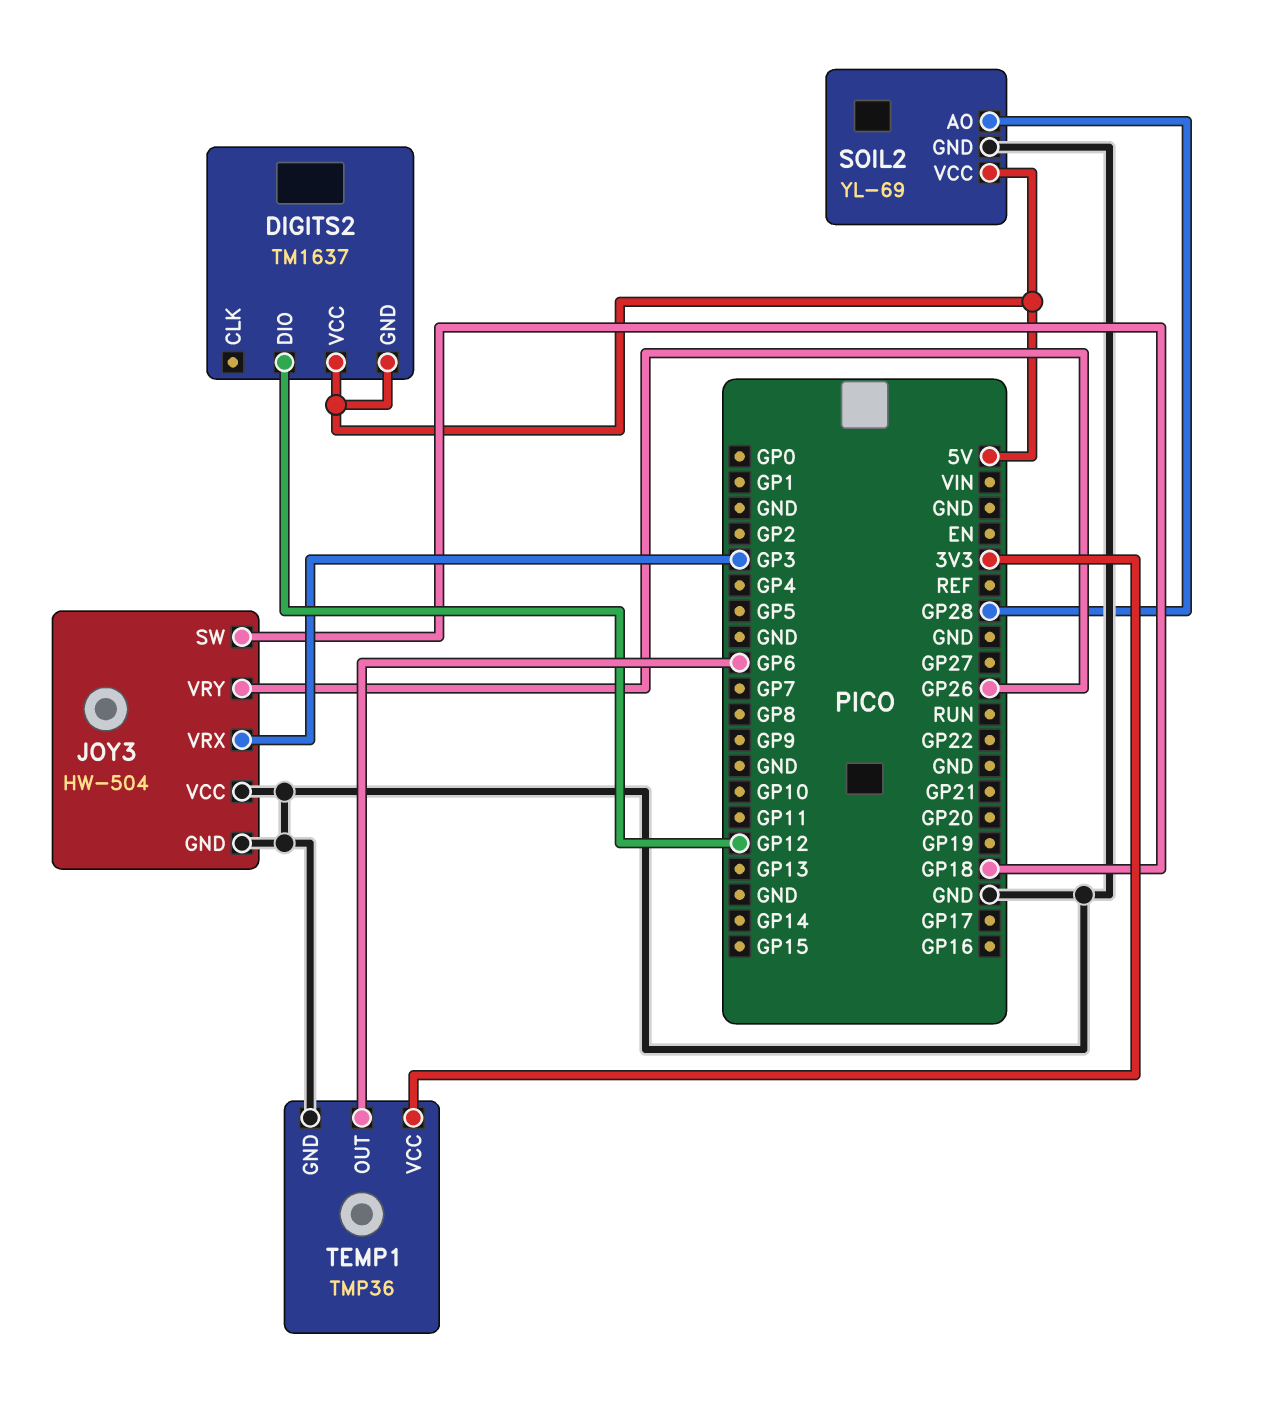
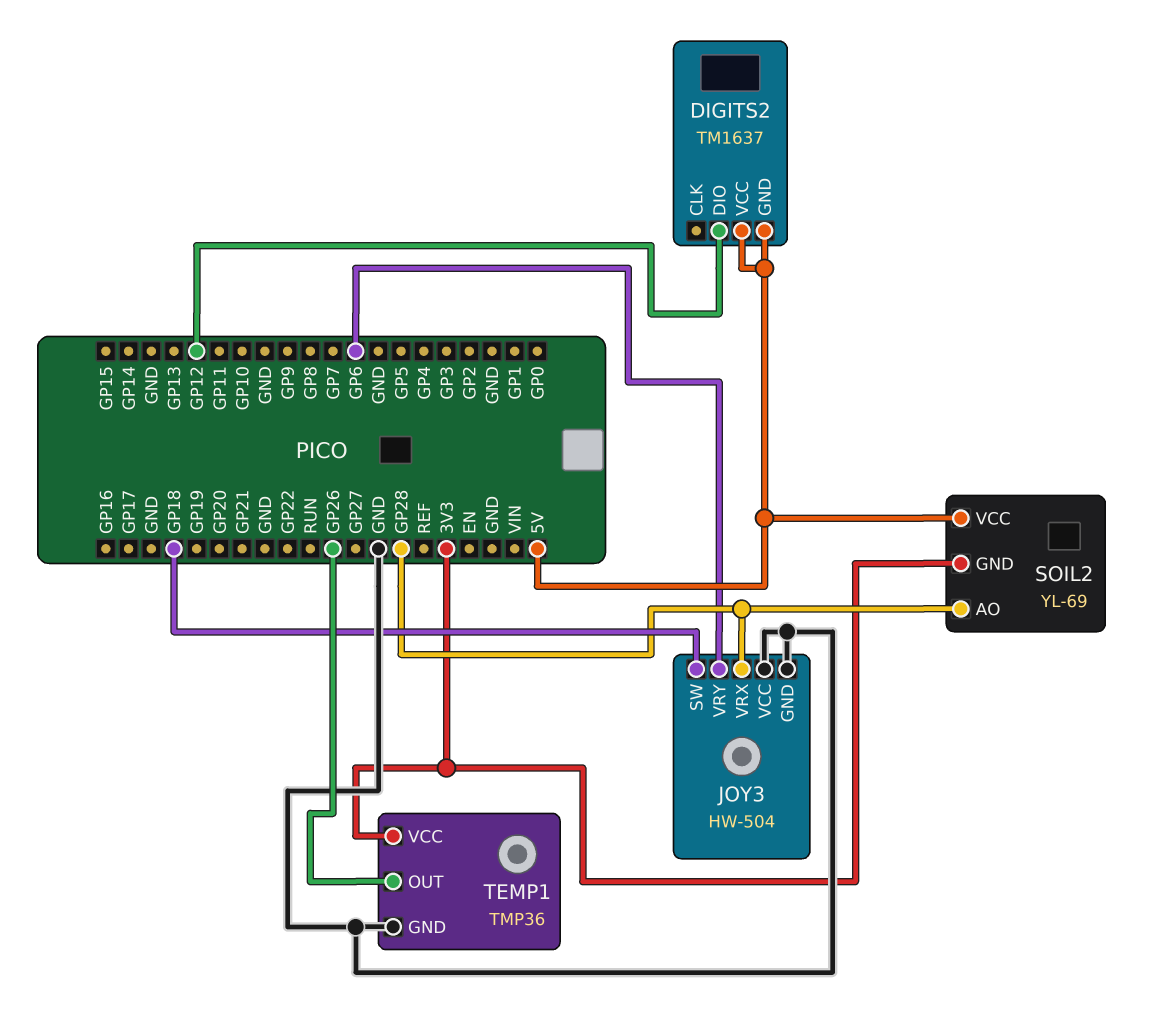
JOY3 pin VRX: GP3 -> GP28
JOY3 pin VRY: GP26 -> GP6
SOIL2 pin GND: GND -> 3V3
TEMP1 pin OUT: GP6 -> GP26

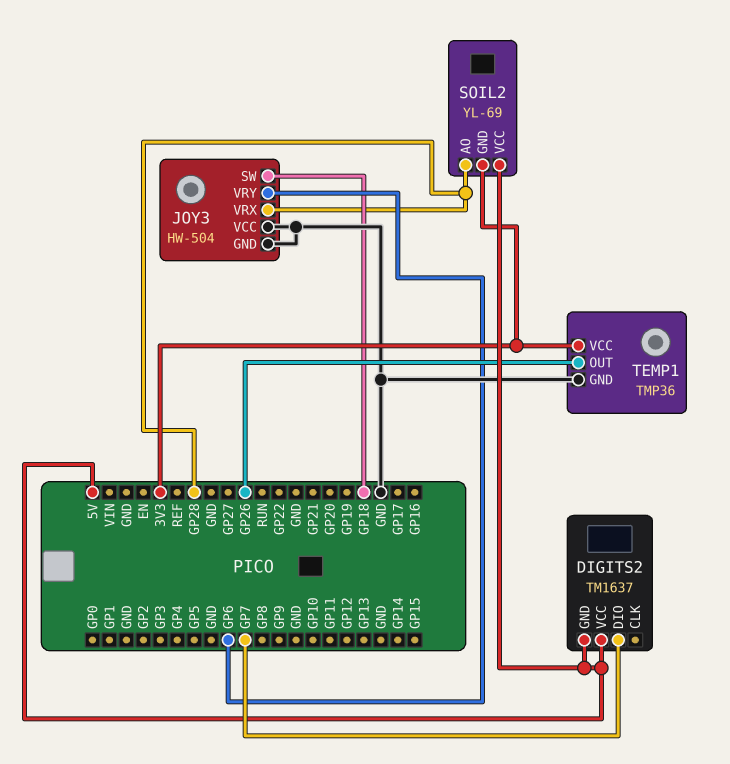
DIGITS2 pin DIO: GP12 -> GP7

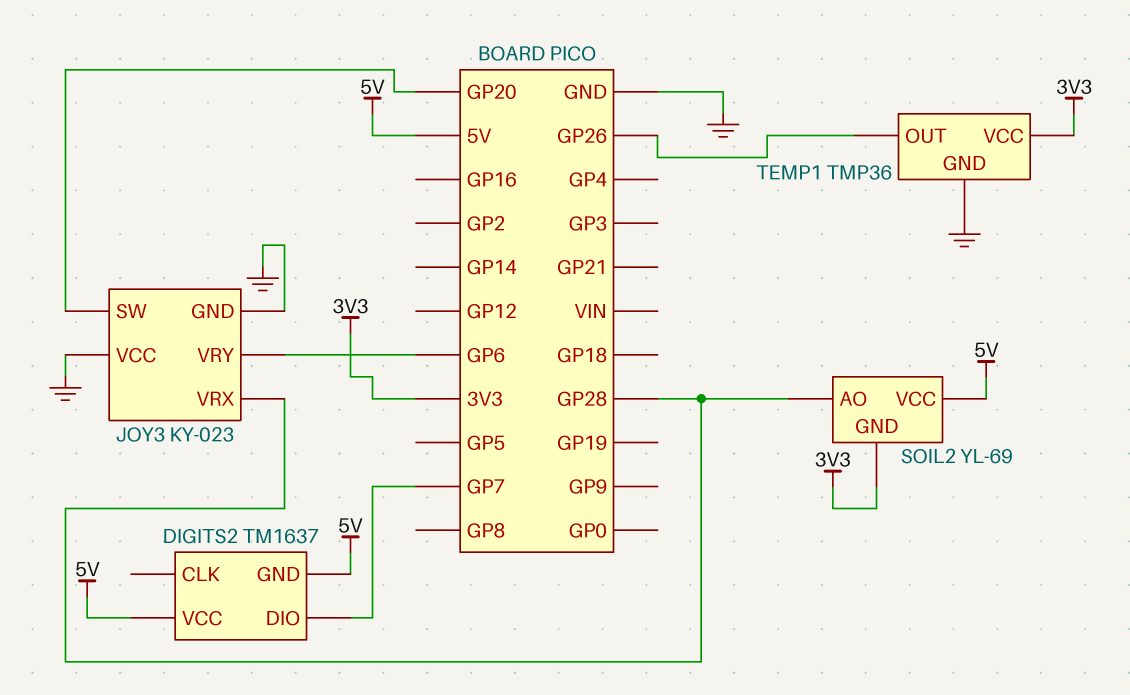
JOY3: HW-504 -> KY-023
JOY3 pin SW: GP18 -> GP20

